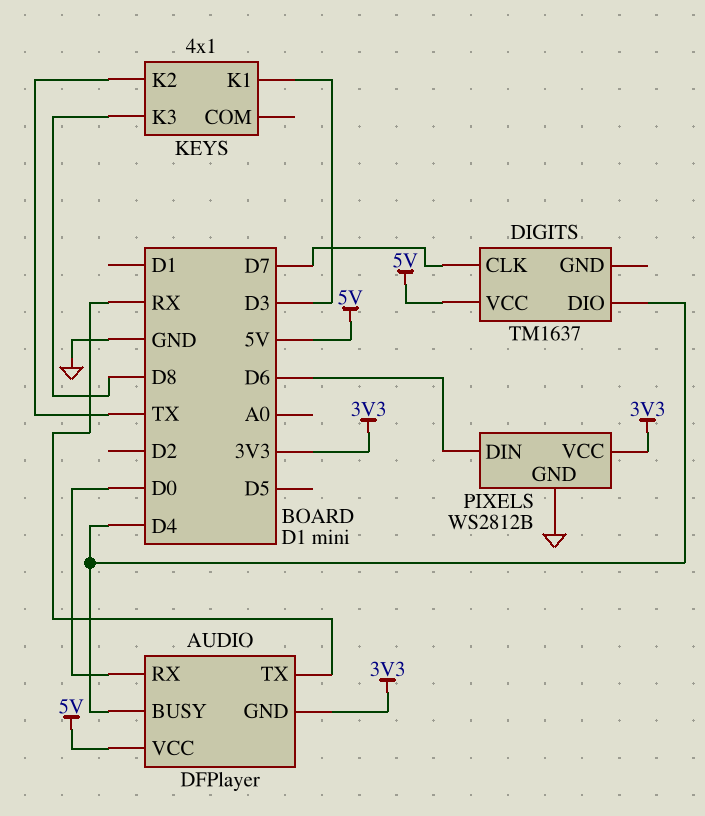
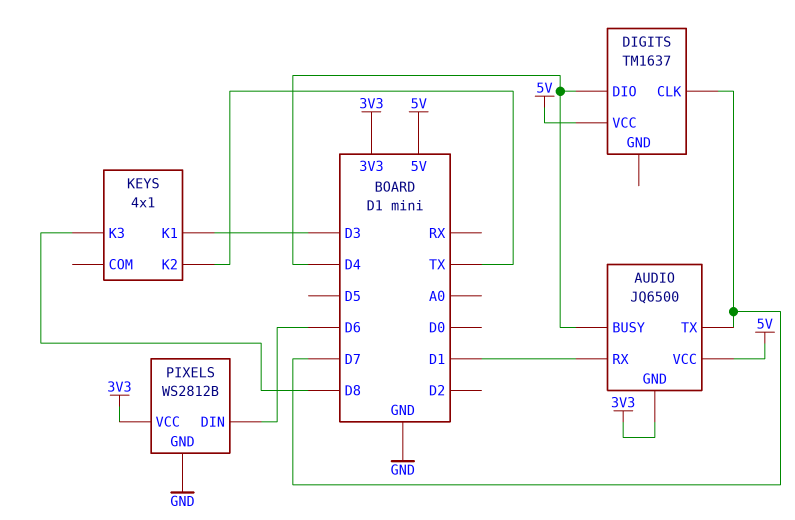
AUDIO: DFPlayer -> JQ6500
AUDIO pin RX: D0 -> D1
AUDIO pin TX: RX -> D7

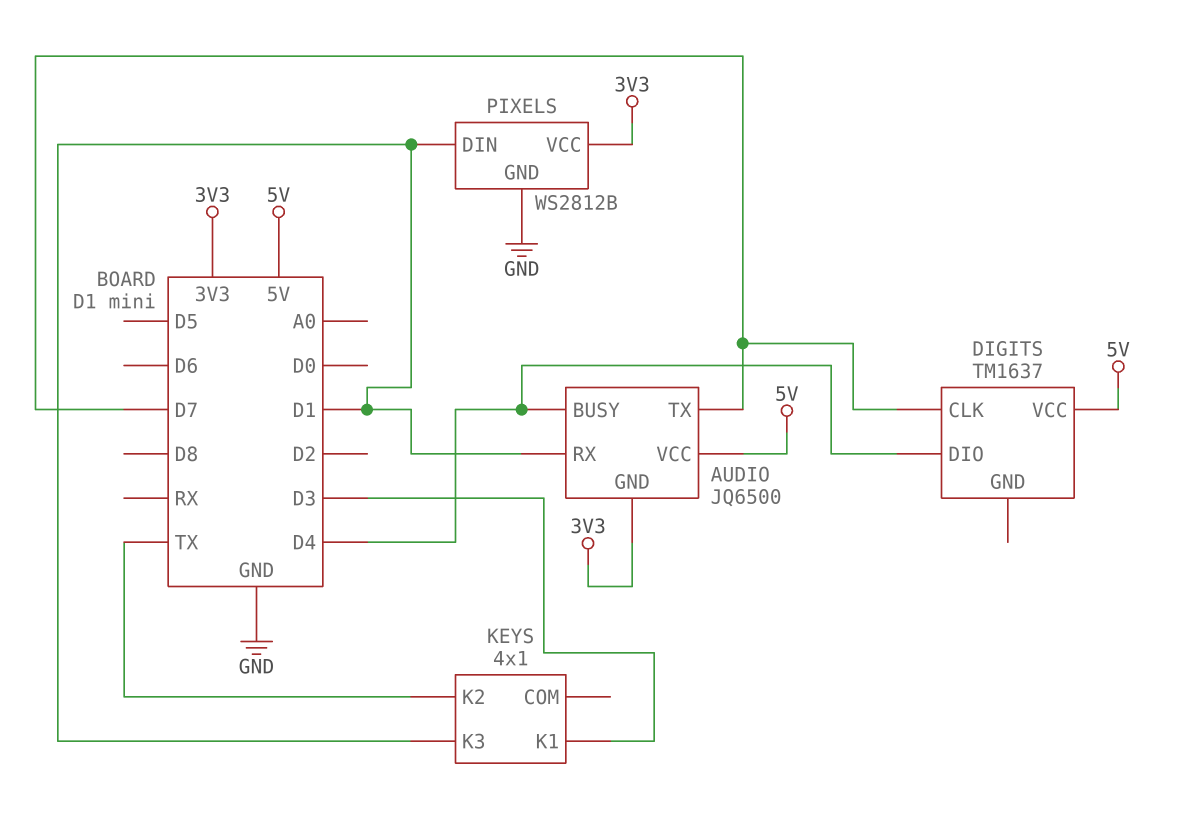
KEYS pin K3: D8 -> D1
PIXELS pin DIN: D6 -> D1

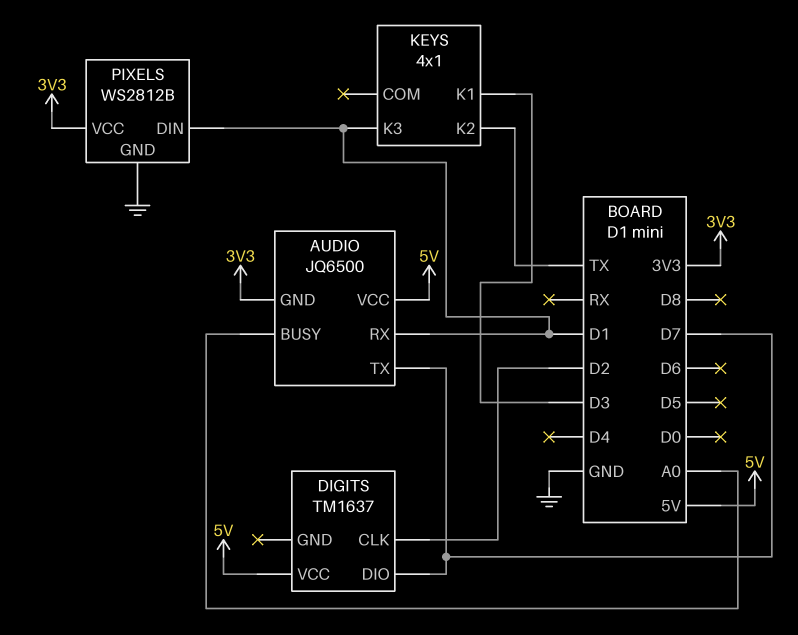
AUDIO pin BUSY: D4 -> A0
DIGITS pin CLK: D7 -> D2
DIGITS pin DIO: D4 -> D7

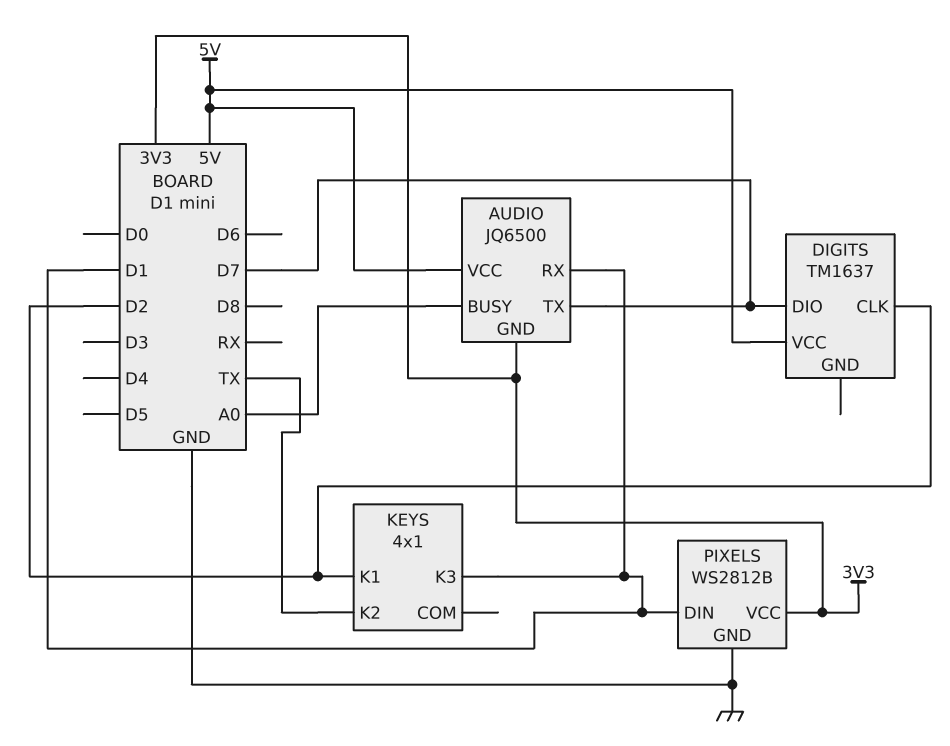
KEYS pin K1: D3 -> D2

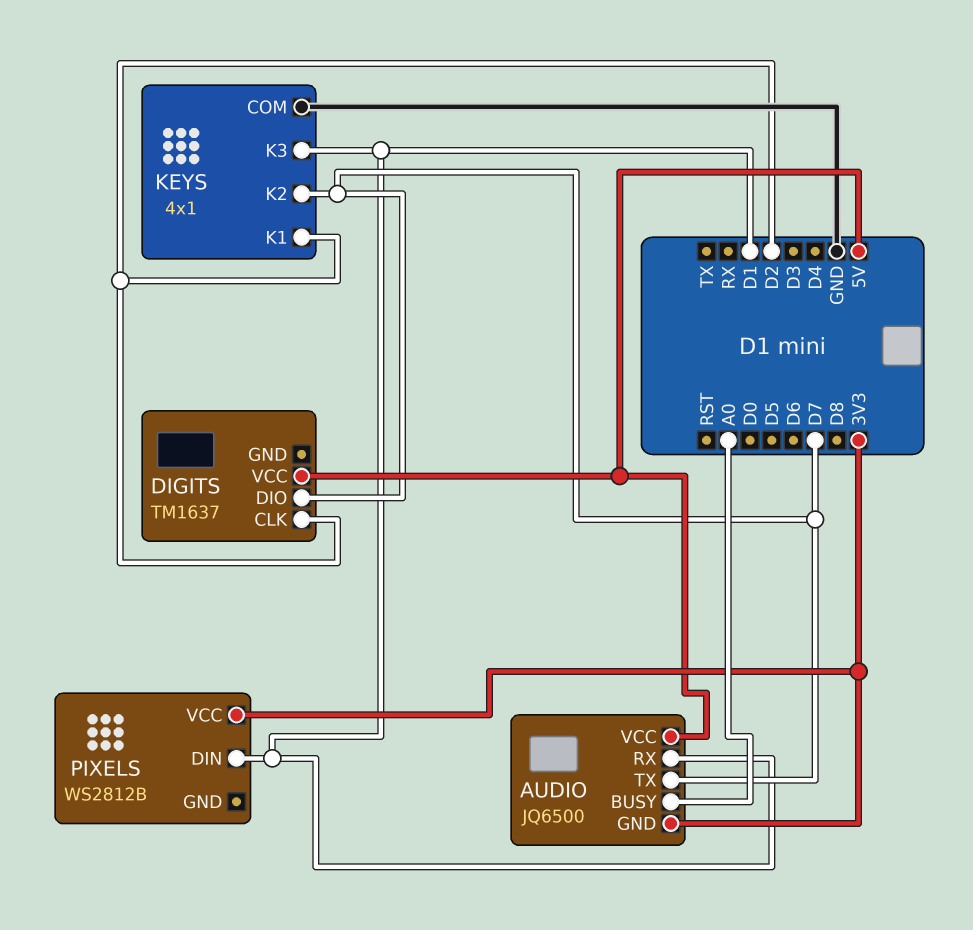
KEYS pin COM: none -> GND
KEYS pin K2: TX -> D7
PIXELS pin GND: GND -> none

